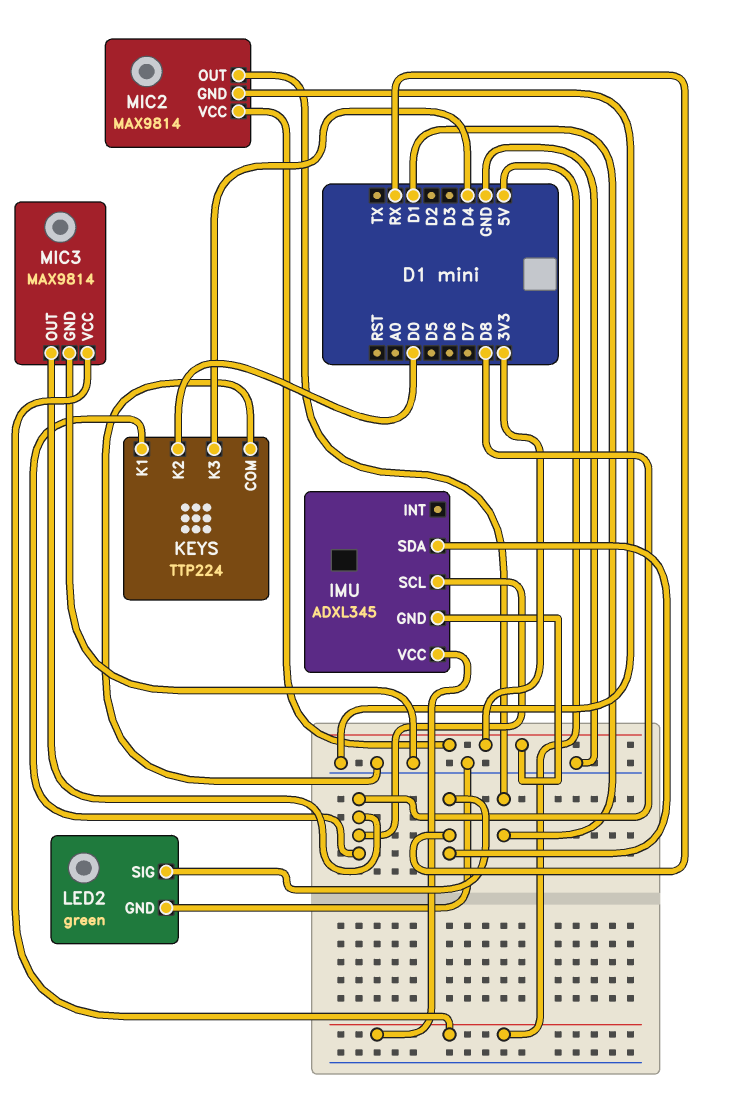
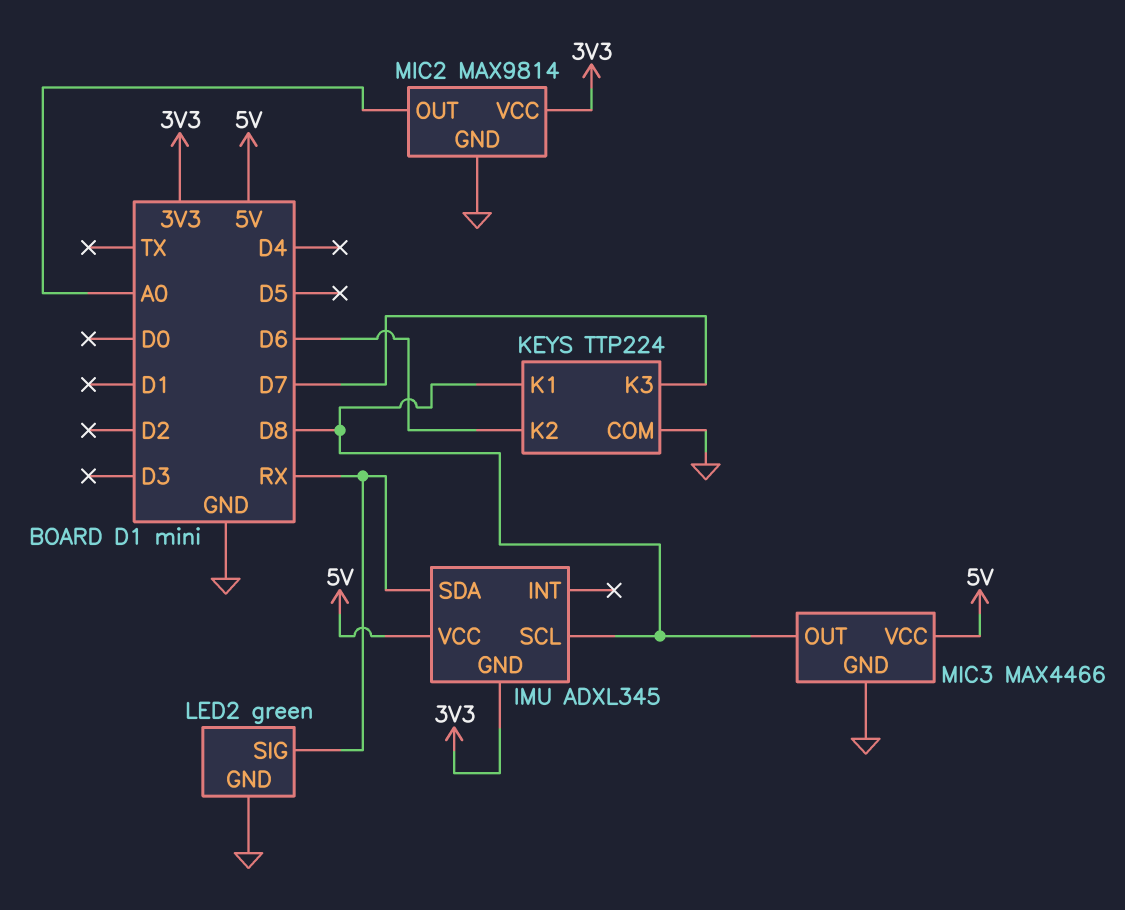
KEYS pin K2: D0 -> D6
KEYS pin K3: D4 -> D7
MIC2 pin OUT: D1 -> A0
MIC3: MAX9814 -> MAX4466

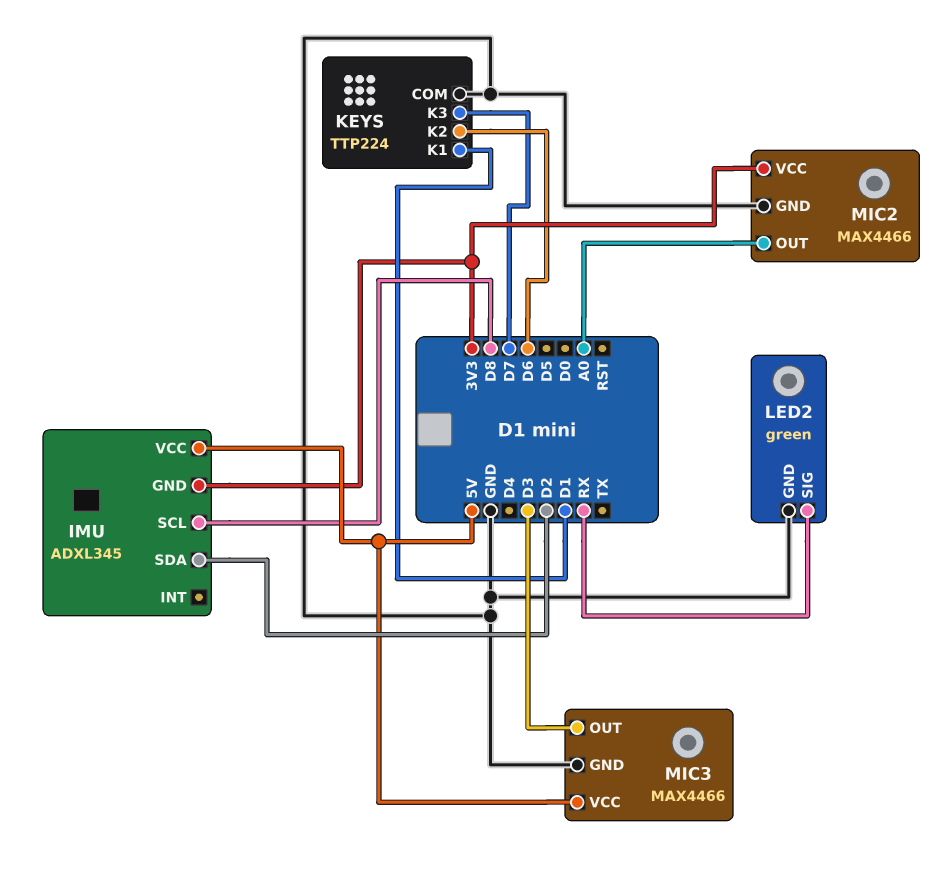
IMU pin SDA: RX -> D2
KEYS pin K1: D8 -> D1
MIC2: MAX9814 -> MAX4466
MIC3 pin OUT: D8 -> D3

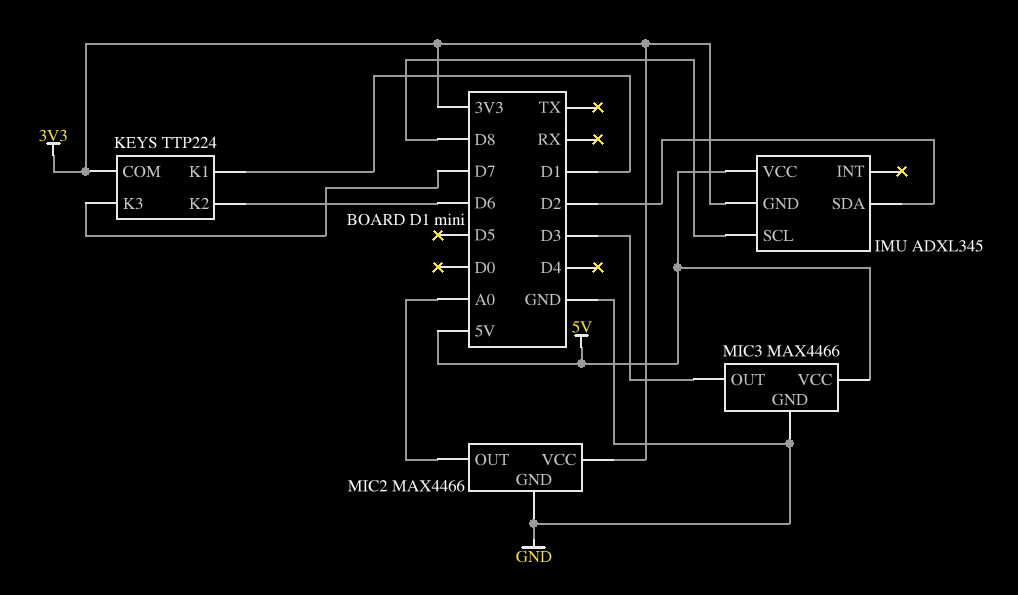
KEYS pin COM: GND -> 3V3
LED2: green -> none
LED2 pin GND: GND -> none
LED2 pin SIG: RX -> none

